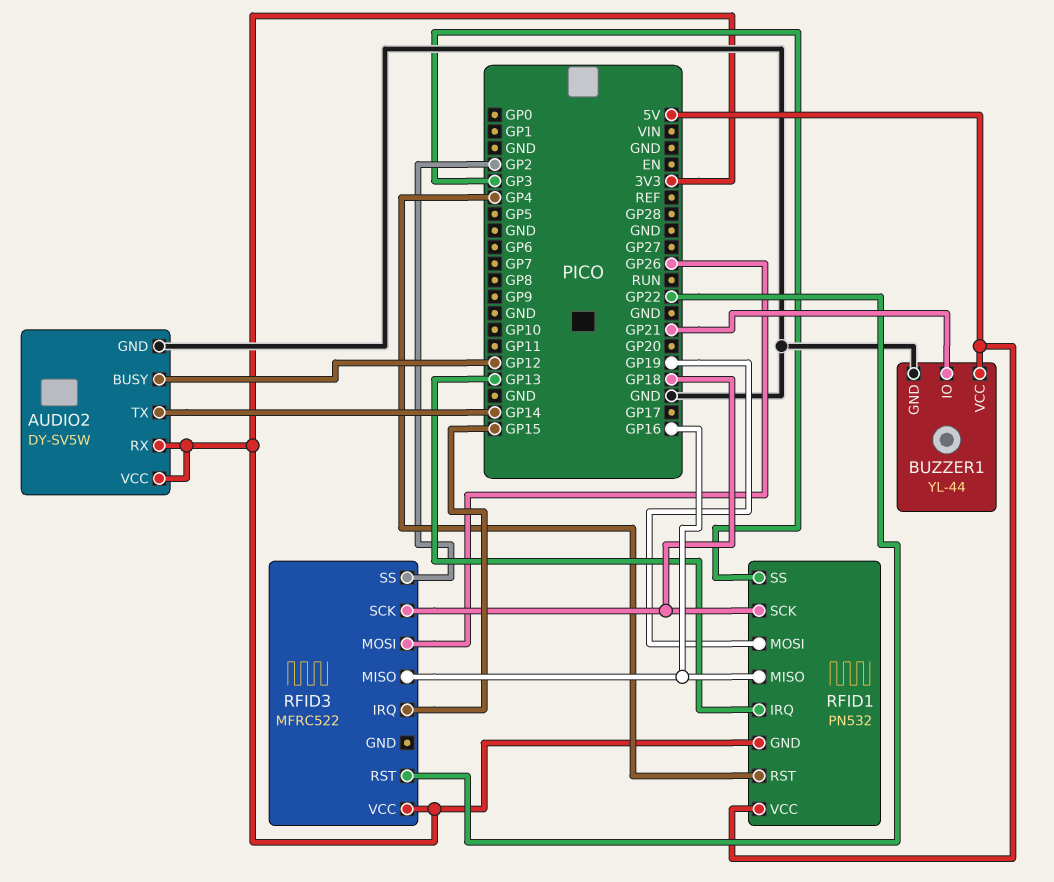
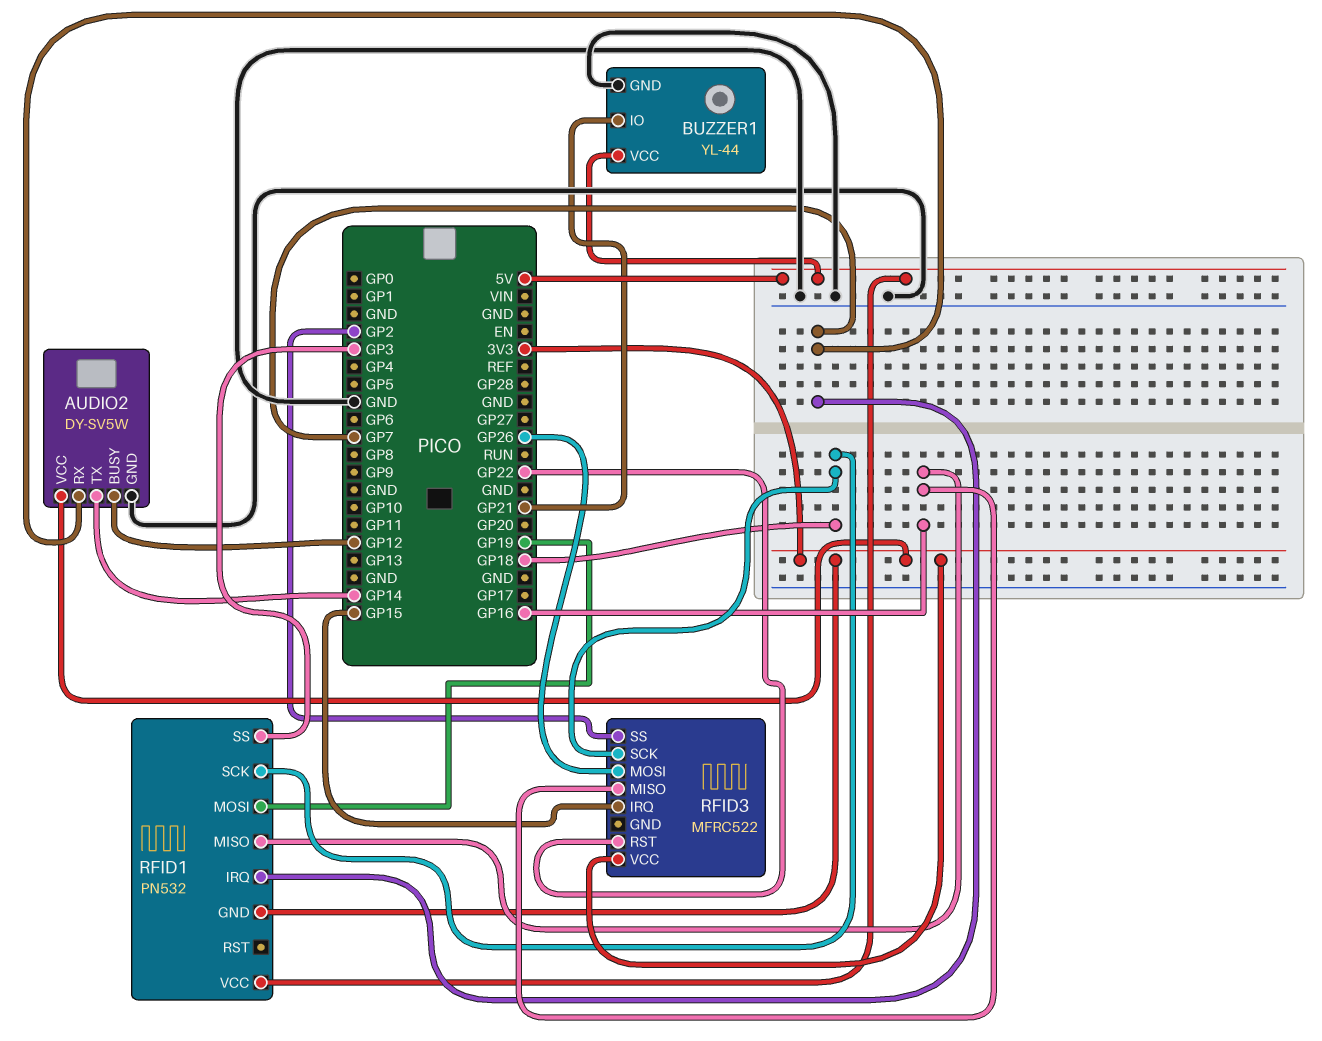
AUDIO2 pin RX: 3V3 -> GP7
RFID1 pin IRQ: GP13 -> GP7
RFID1 pin RST: GP4 -> none

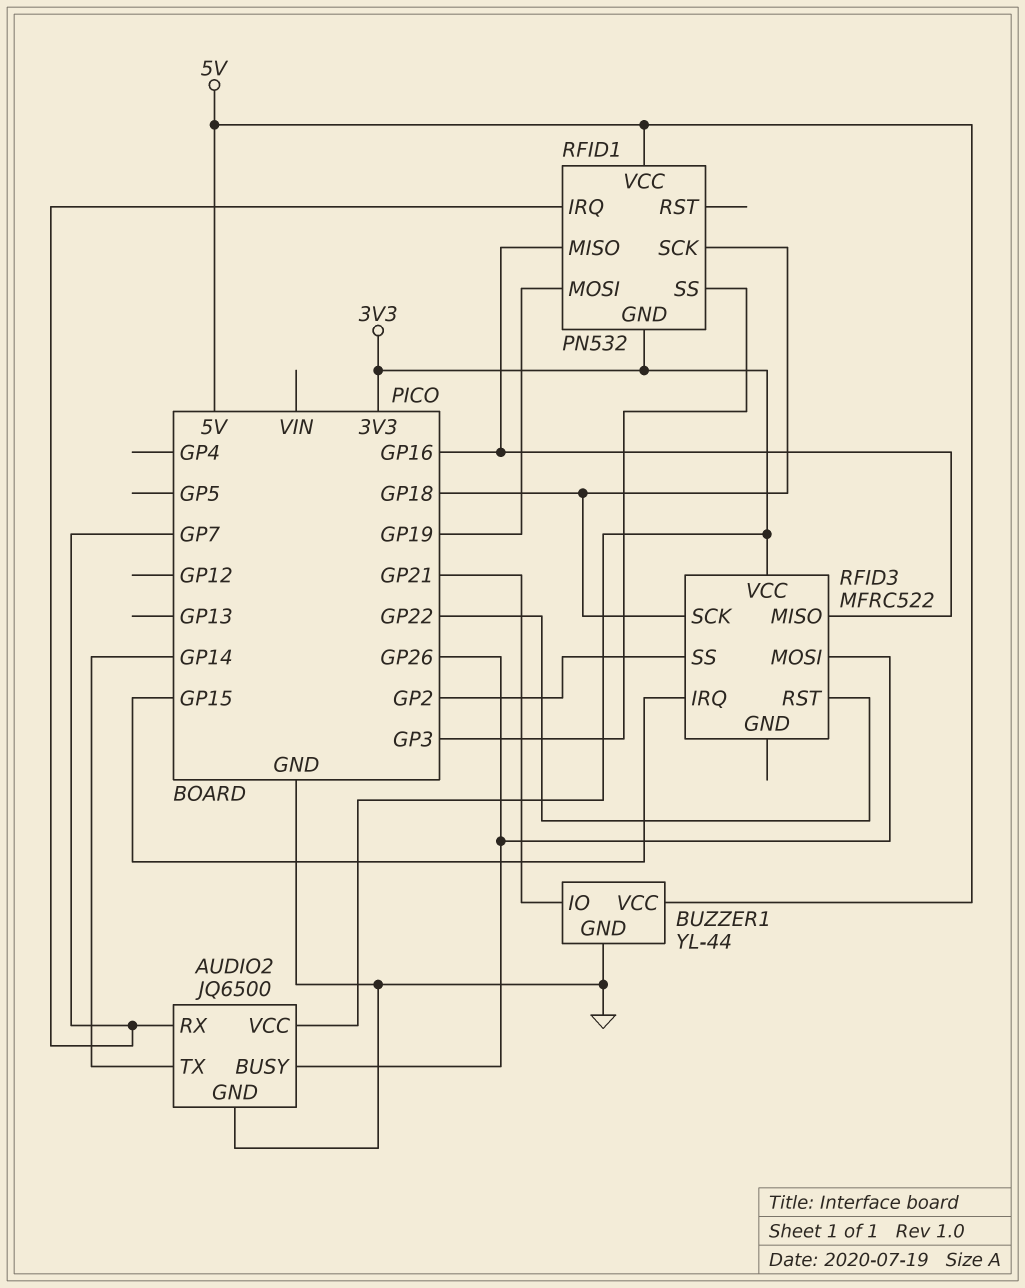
AUDIO2: DY-SV5W -> JQ6500
AUDIO2 pin BUSY: GP12 -> GP26

